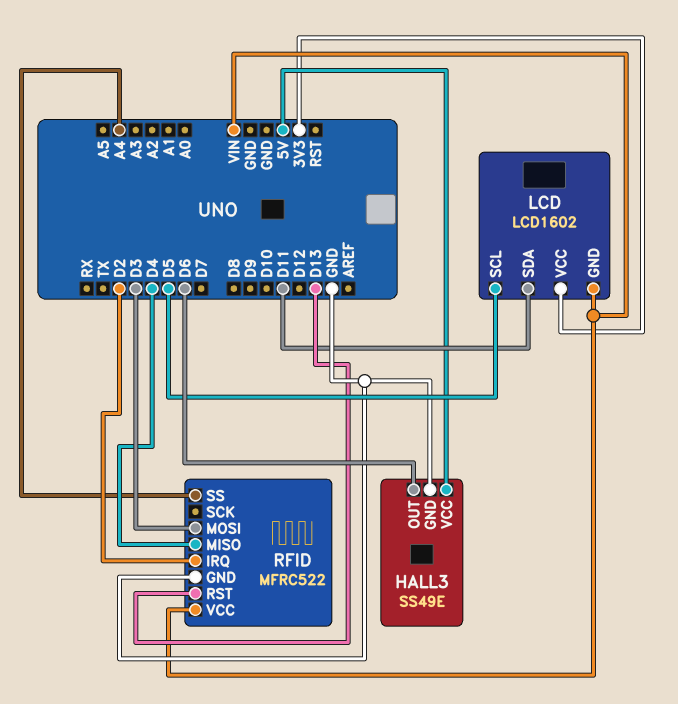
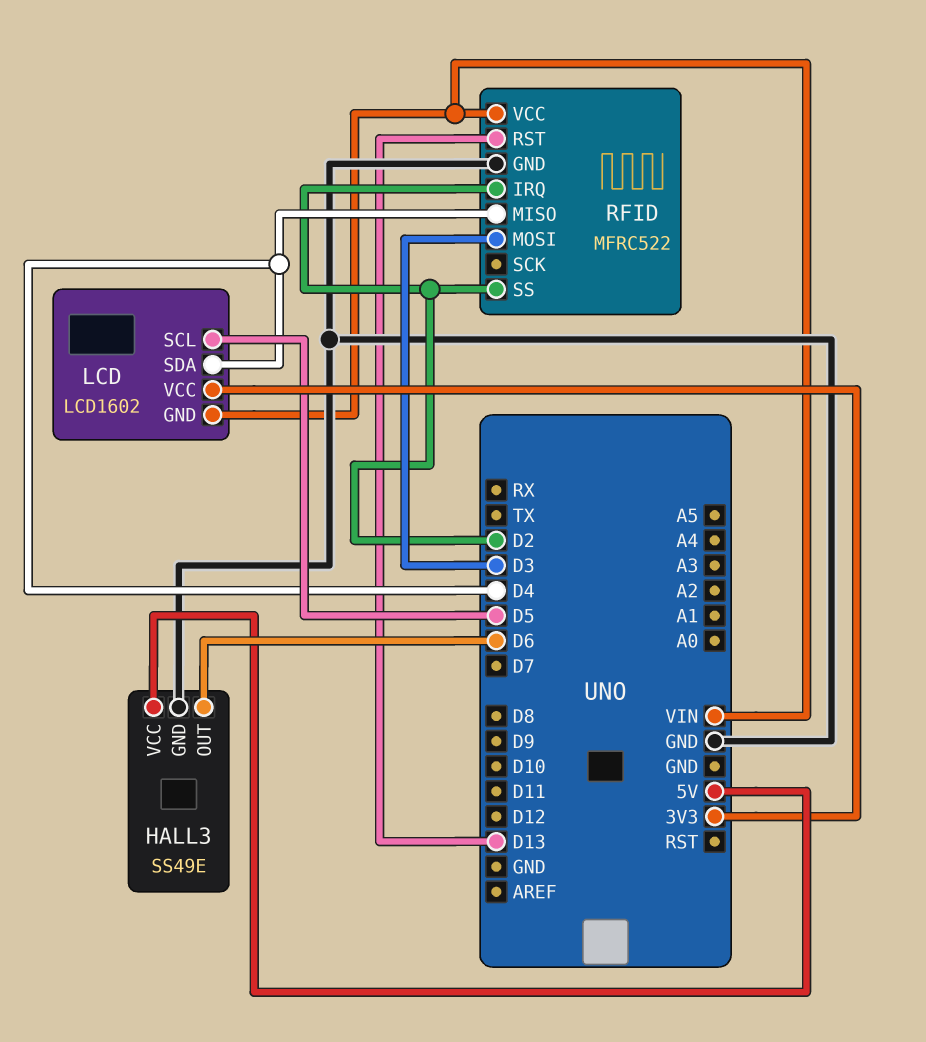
LCD pin SDA: D11 -> D4
RFID pin SS: A4 -> D2

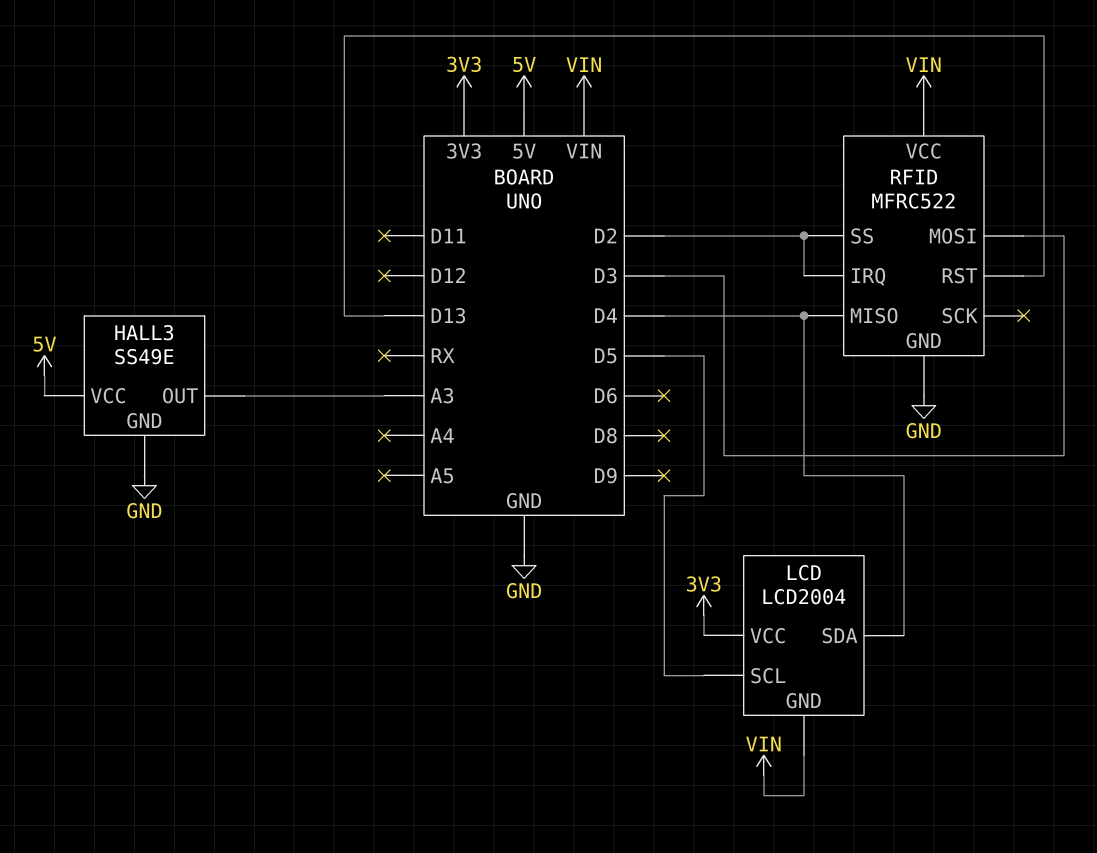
HALL3 pin OUT: D6 -> A3
LCD: LCD1602 -> LCD2004

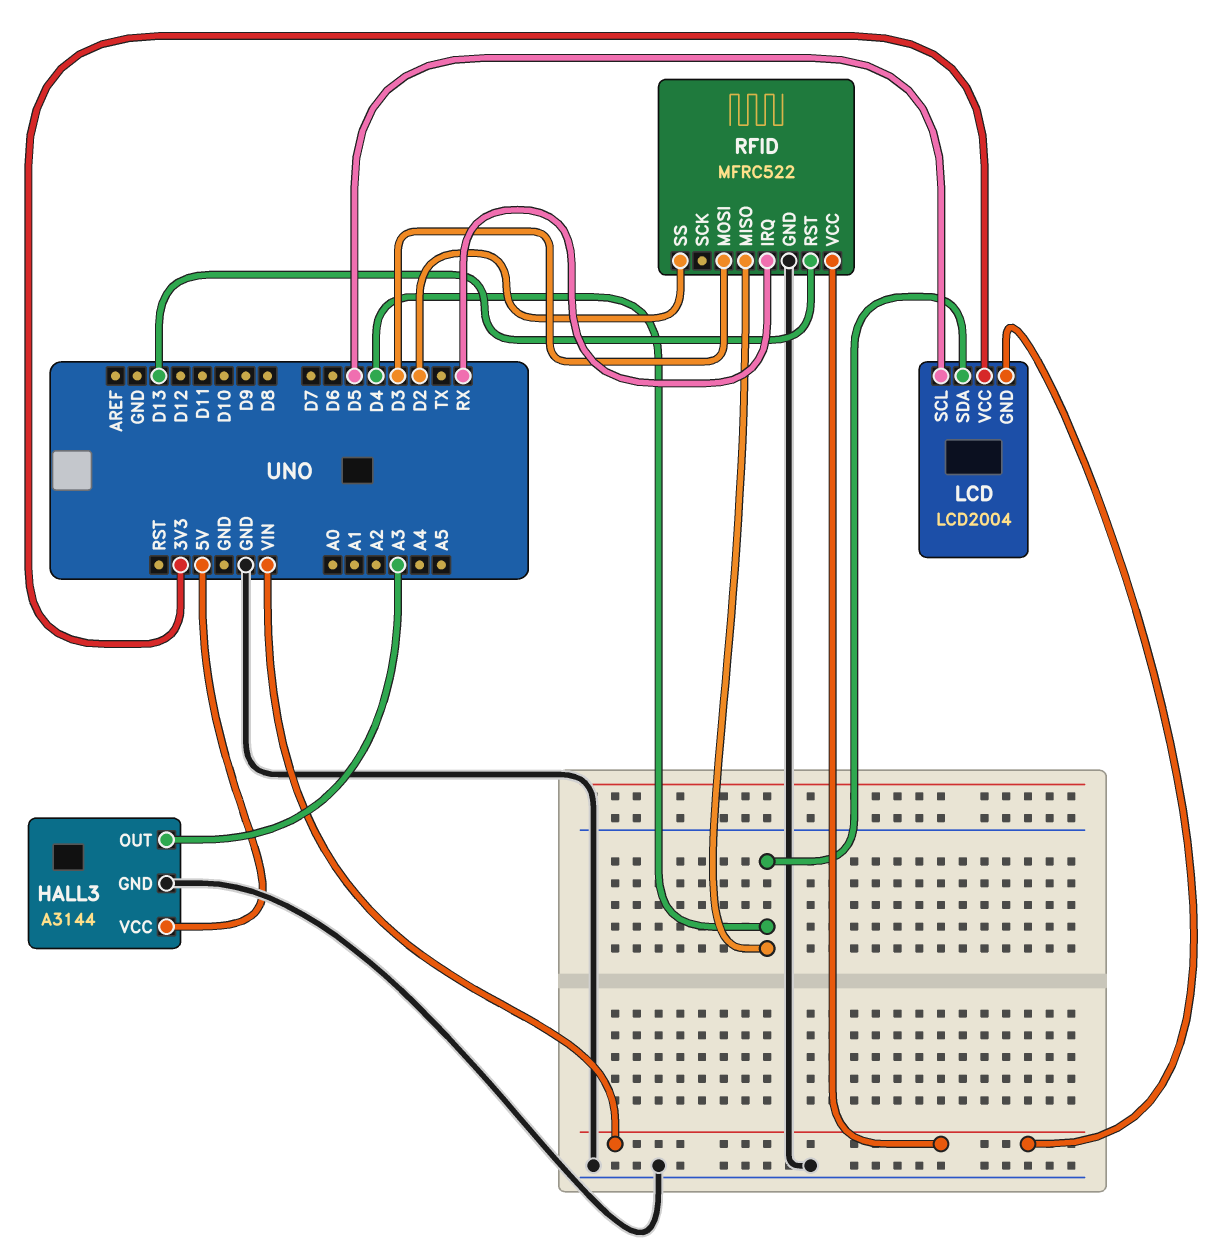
HALL3: SS49E -> A3144
RFID pin IRQ: D2 -> RX

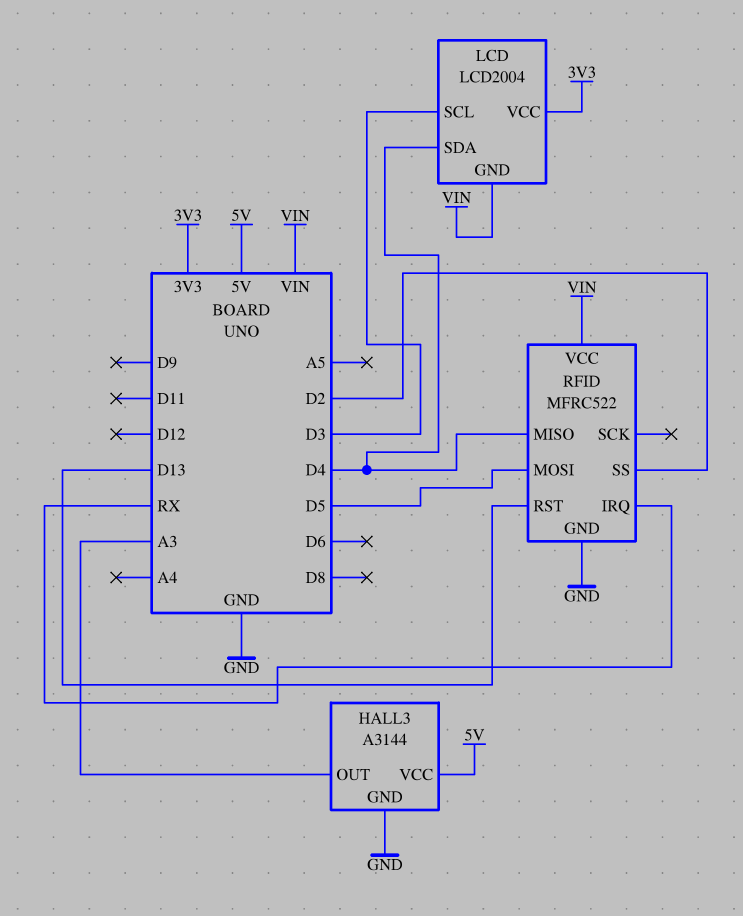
LCD pin SCL: D5 -> D3
RFID pin MOSI: D3 -> D5

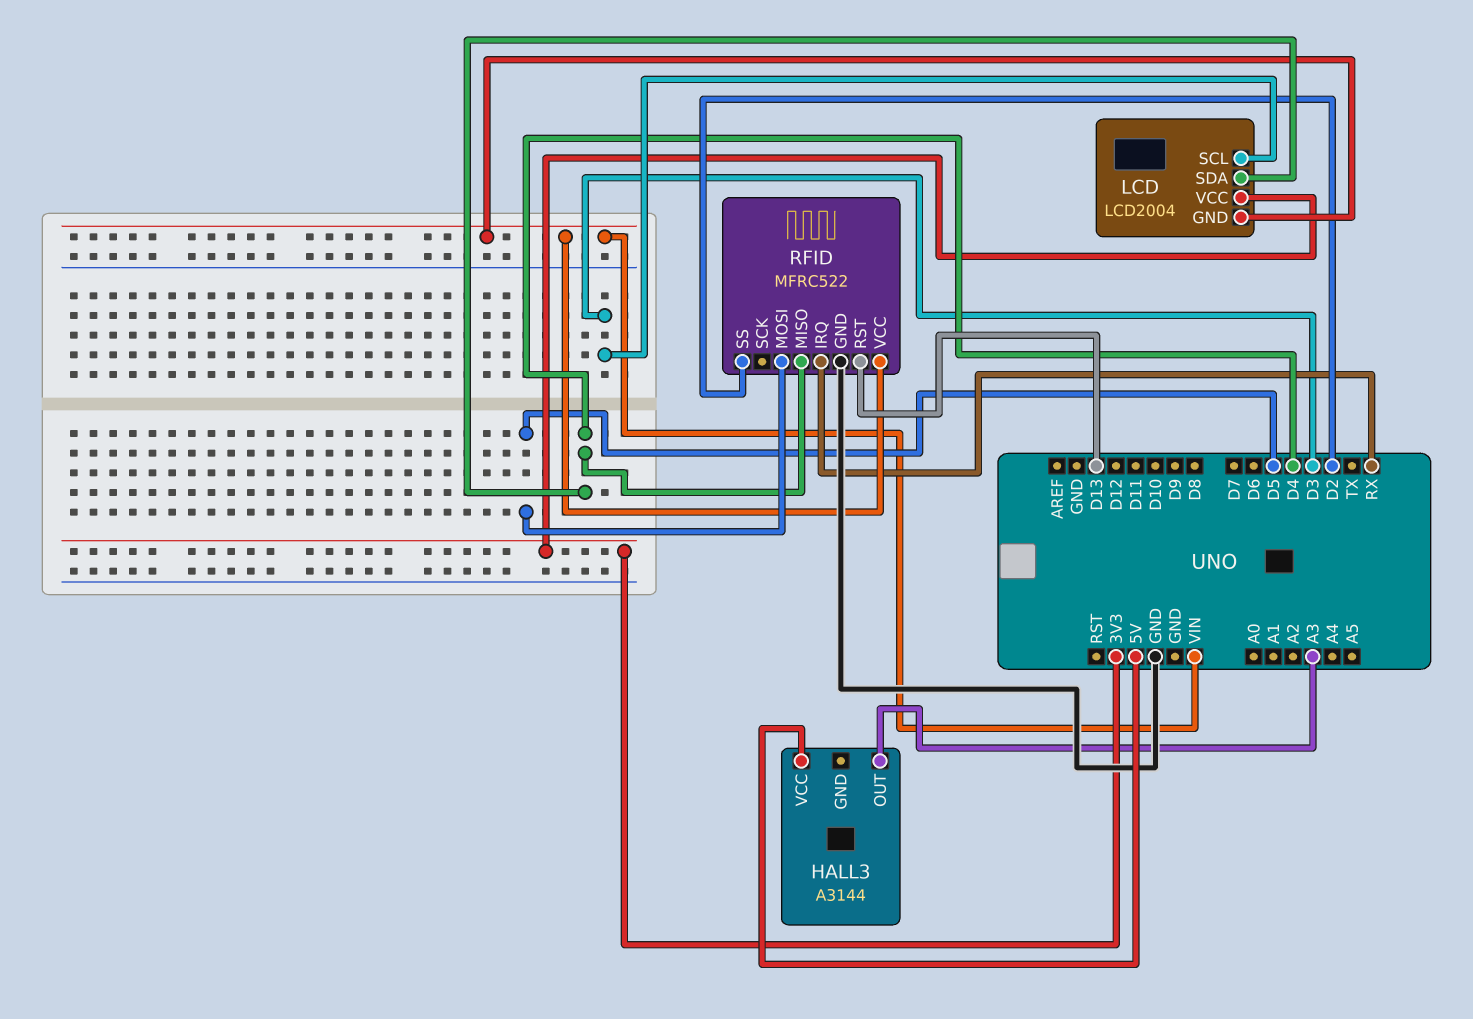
HALL3 pin GND: GND -> none

